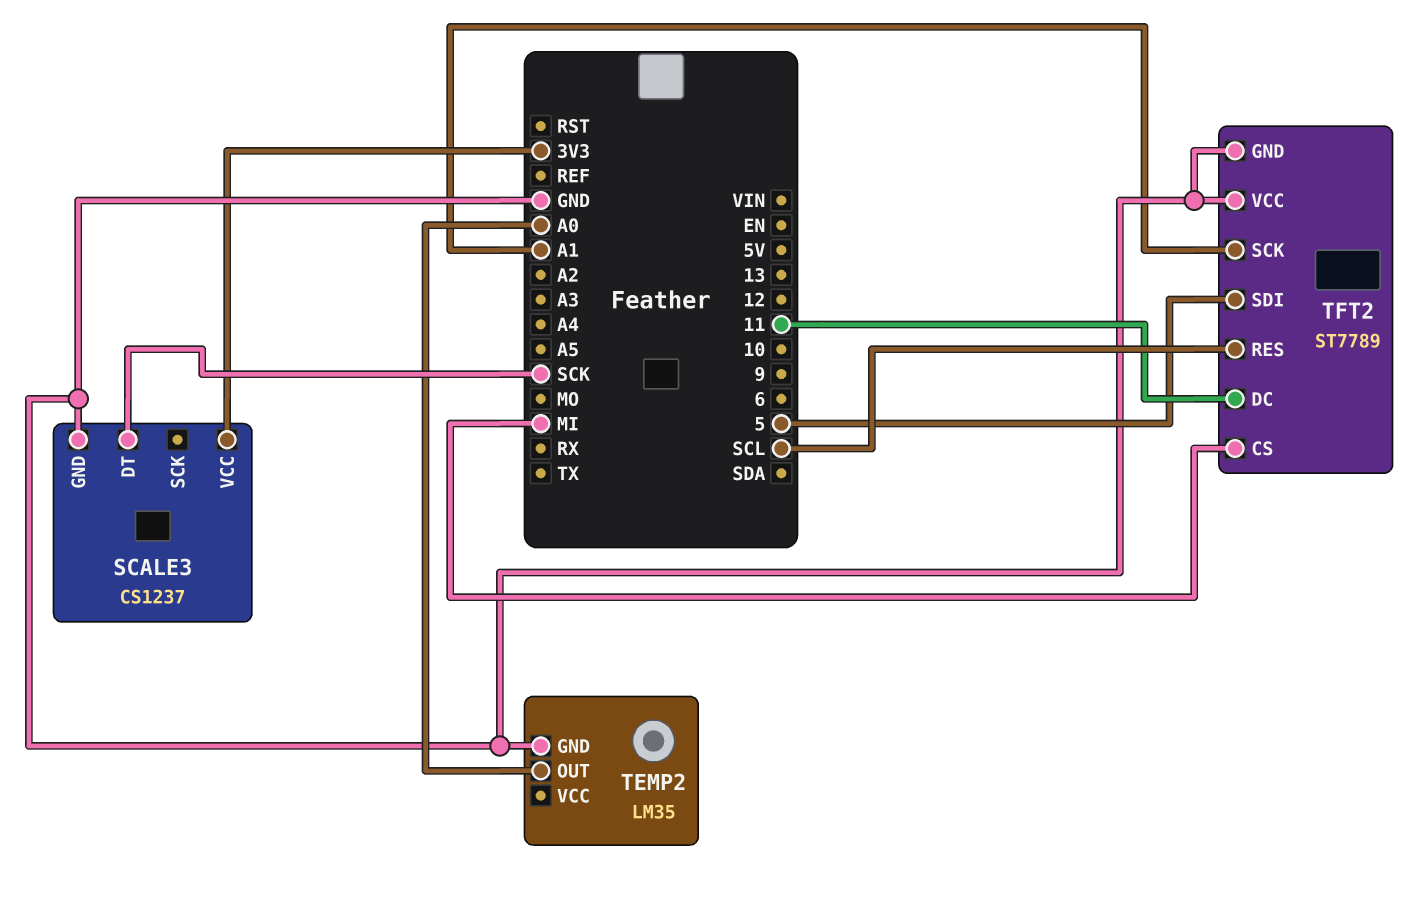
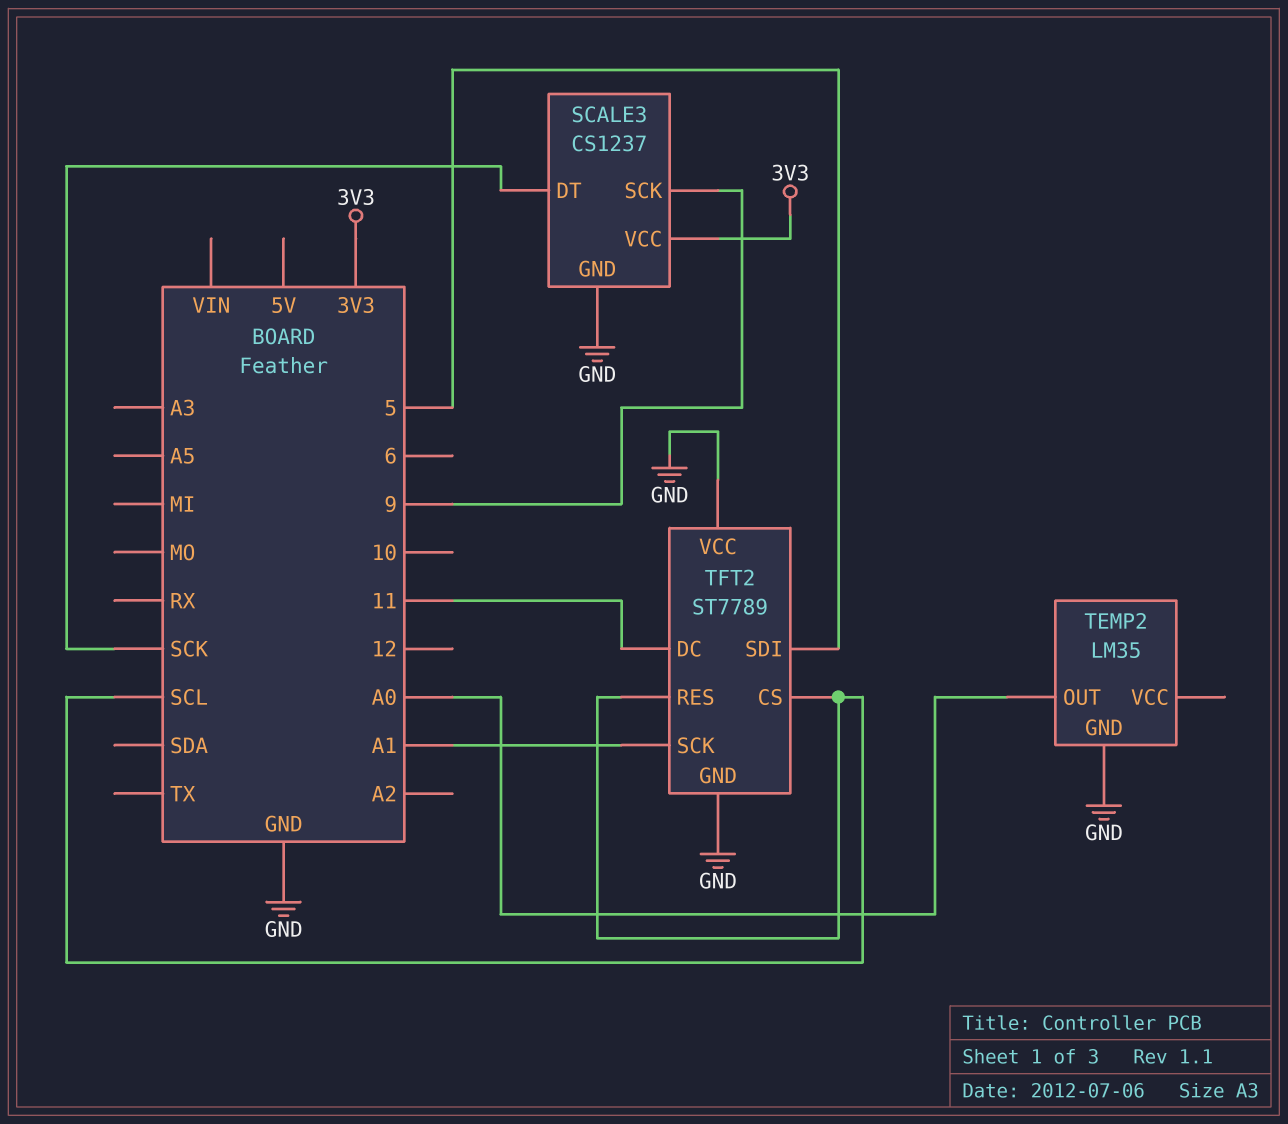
SCALE3 pin SCK: none -> 9
TFT2 pin CS: MI -> SCL

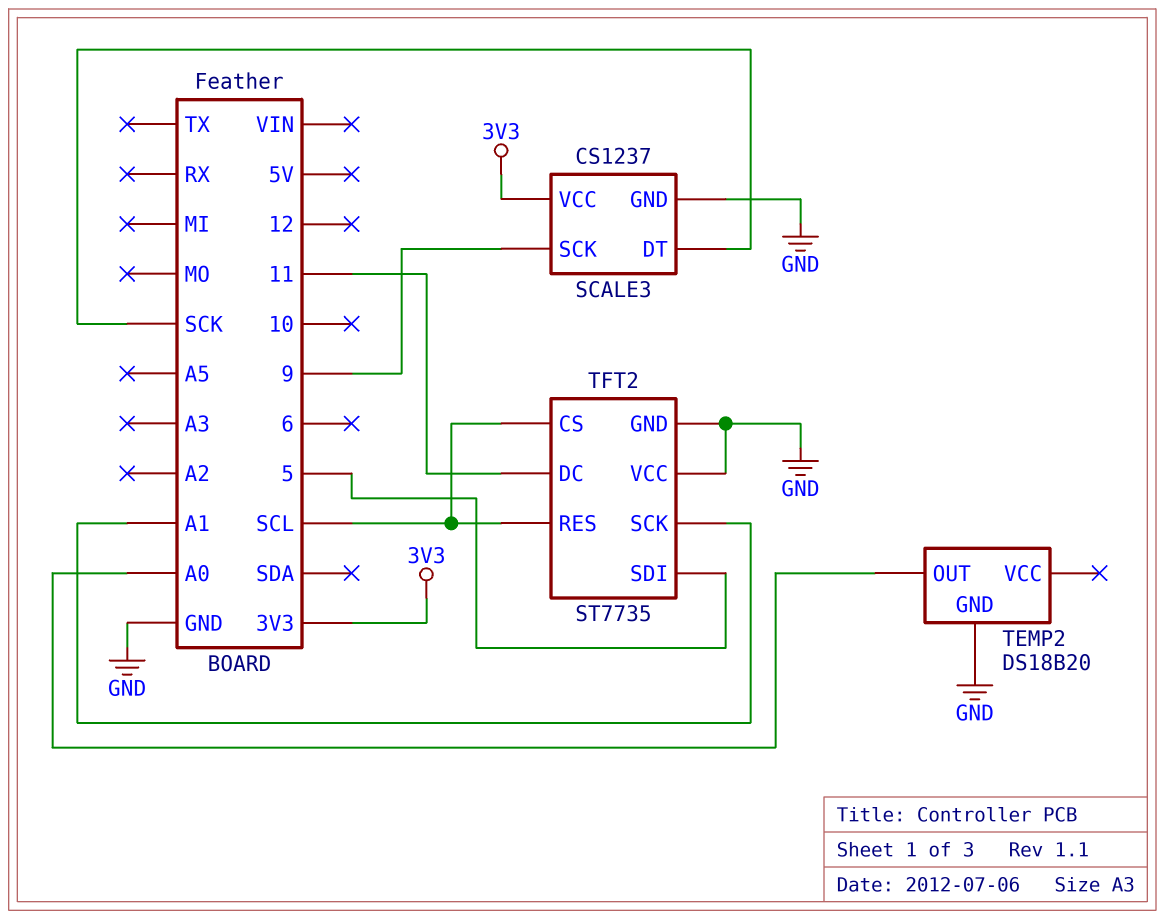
TEMP2: LM35 -> DS18B20
TFT2: ST7789 -> ST7735

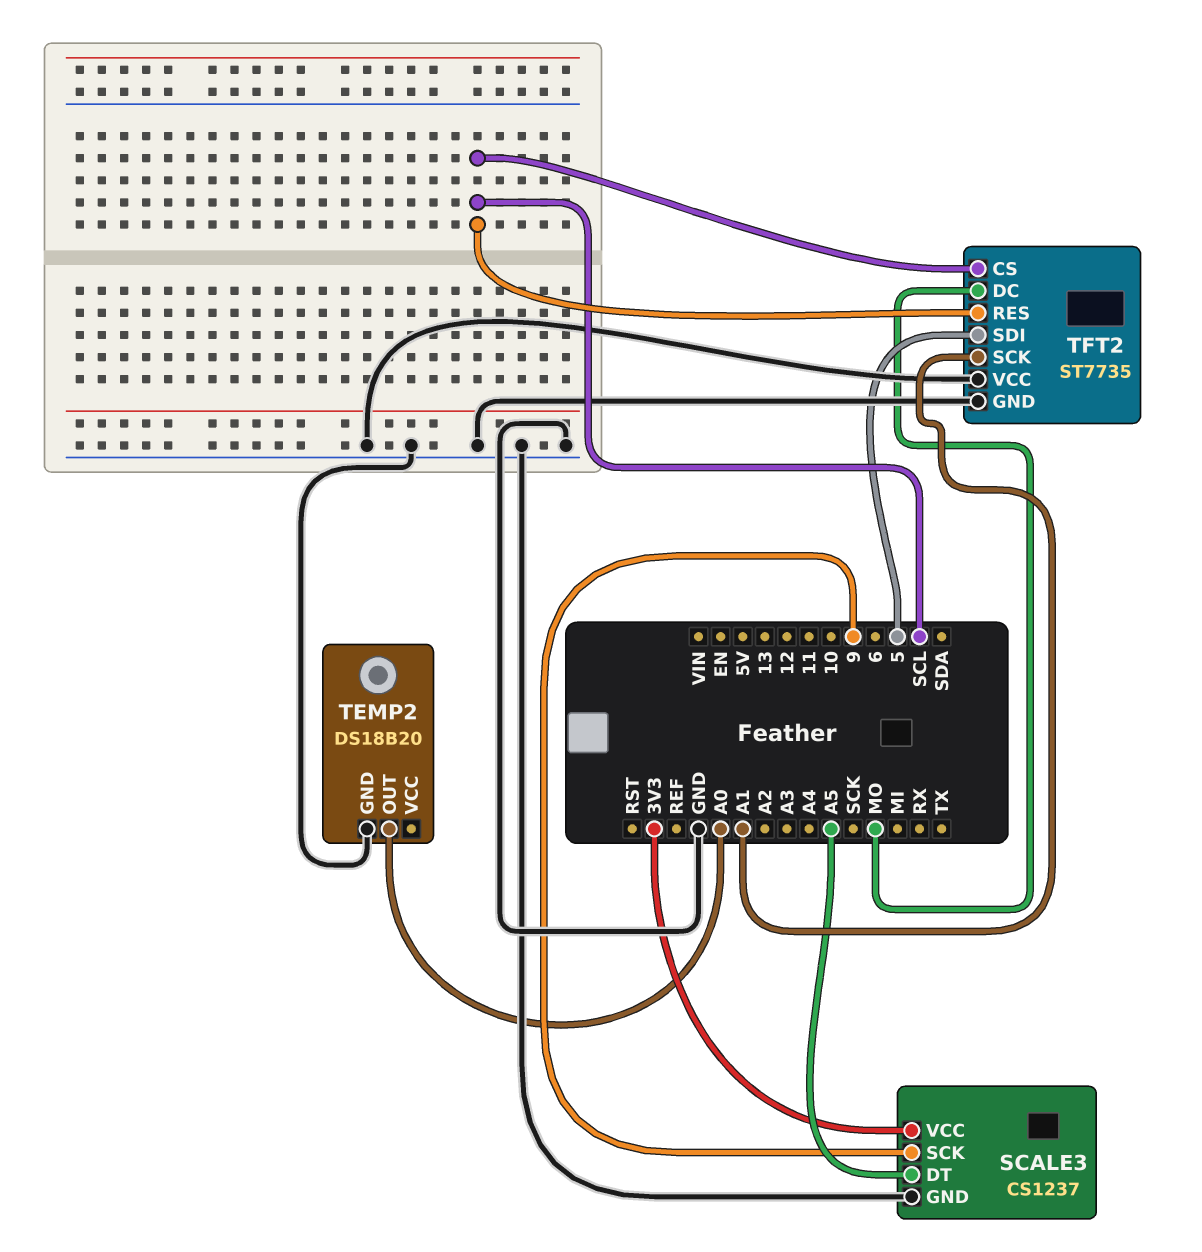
SCALE3 pin DT: SCK -> A5
TFT2 pin DC: 11 -> MO

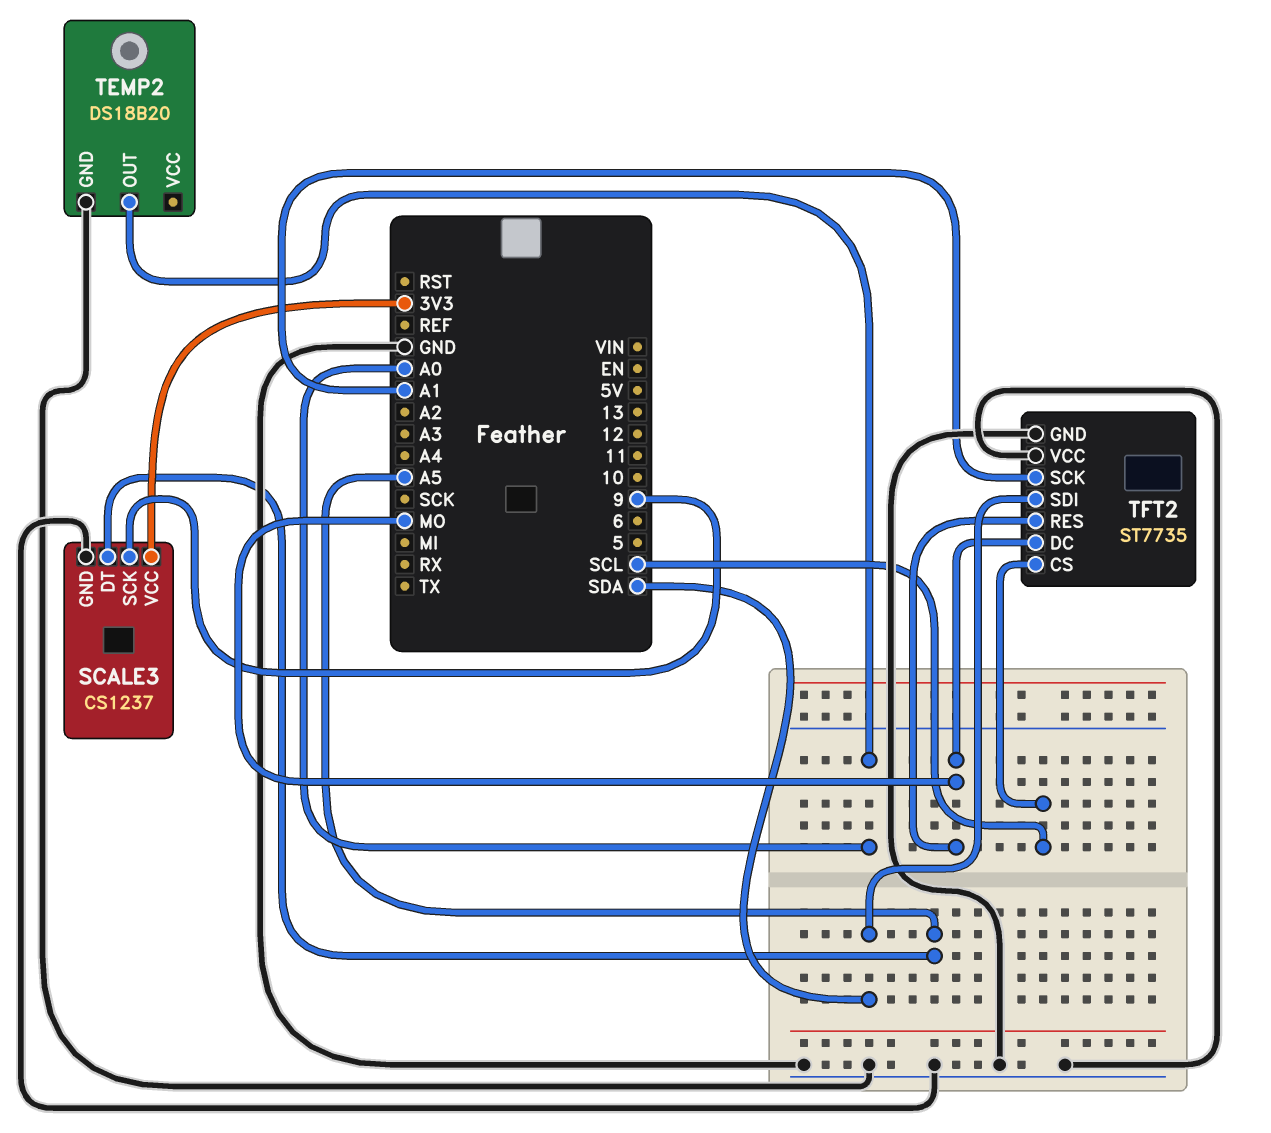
TFT2 pin RES: SCL -> MO
TFT2 pin SDI: 5 -> SDA

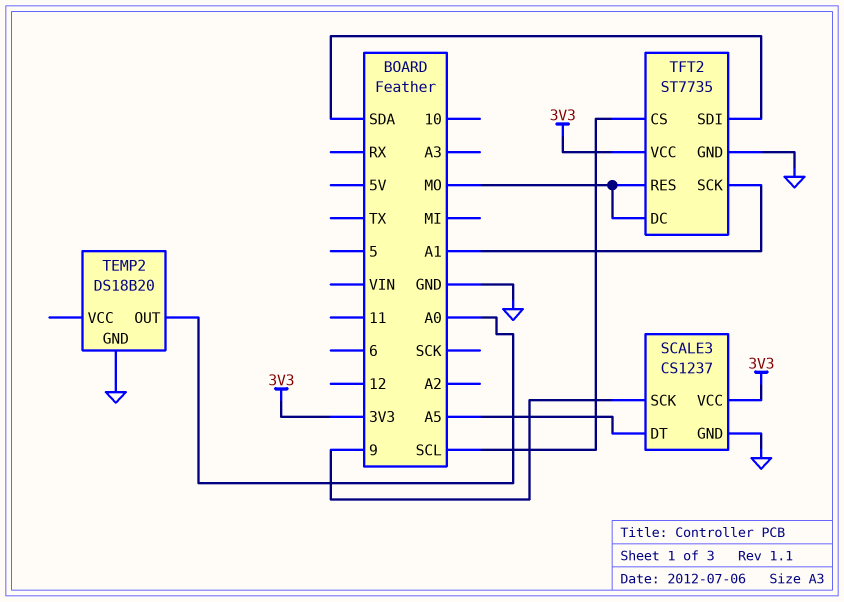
TFT2 pin VCC: GND -> 3V3

